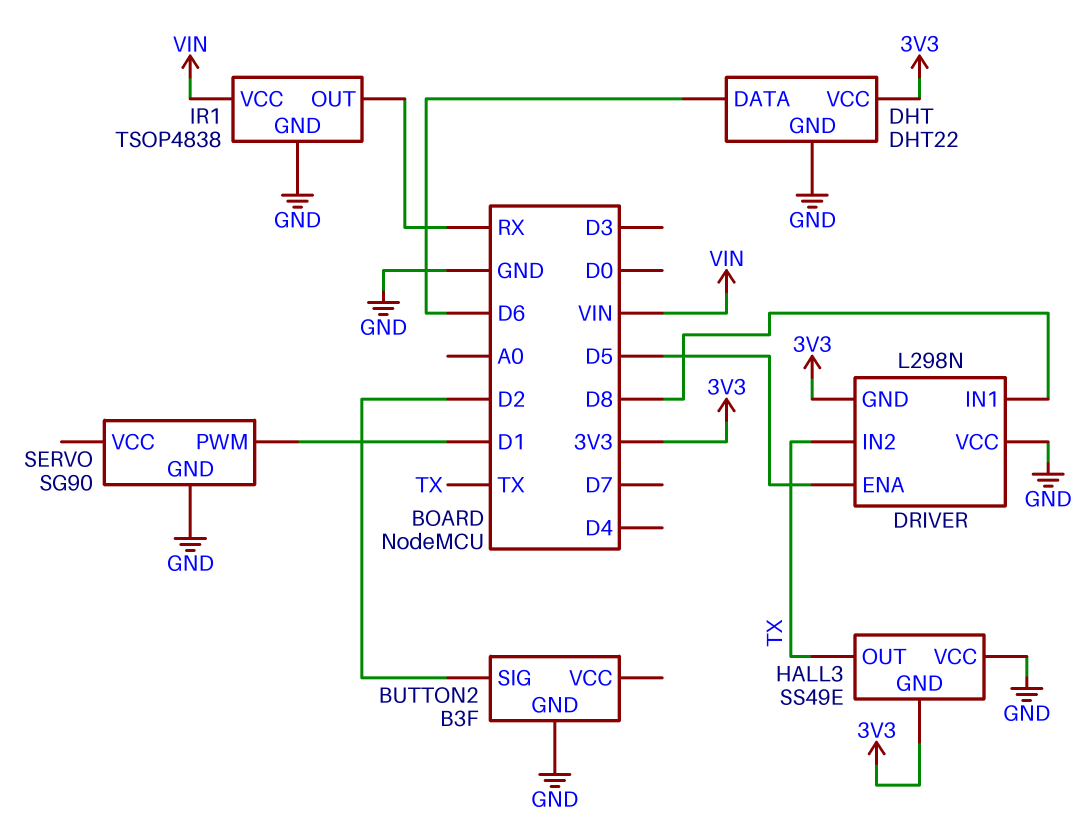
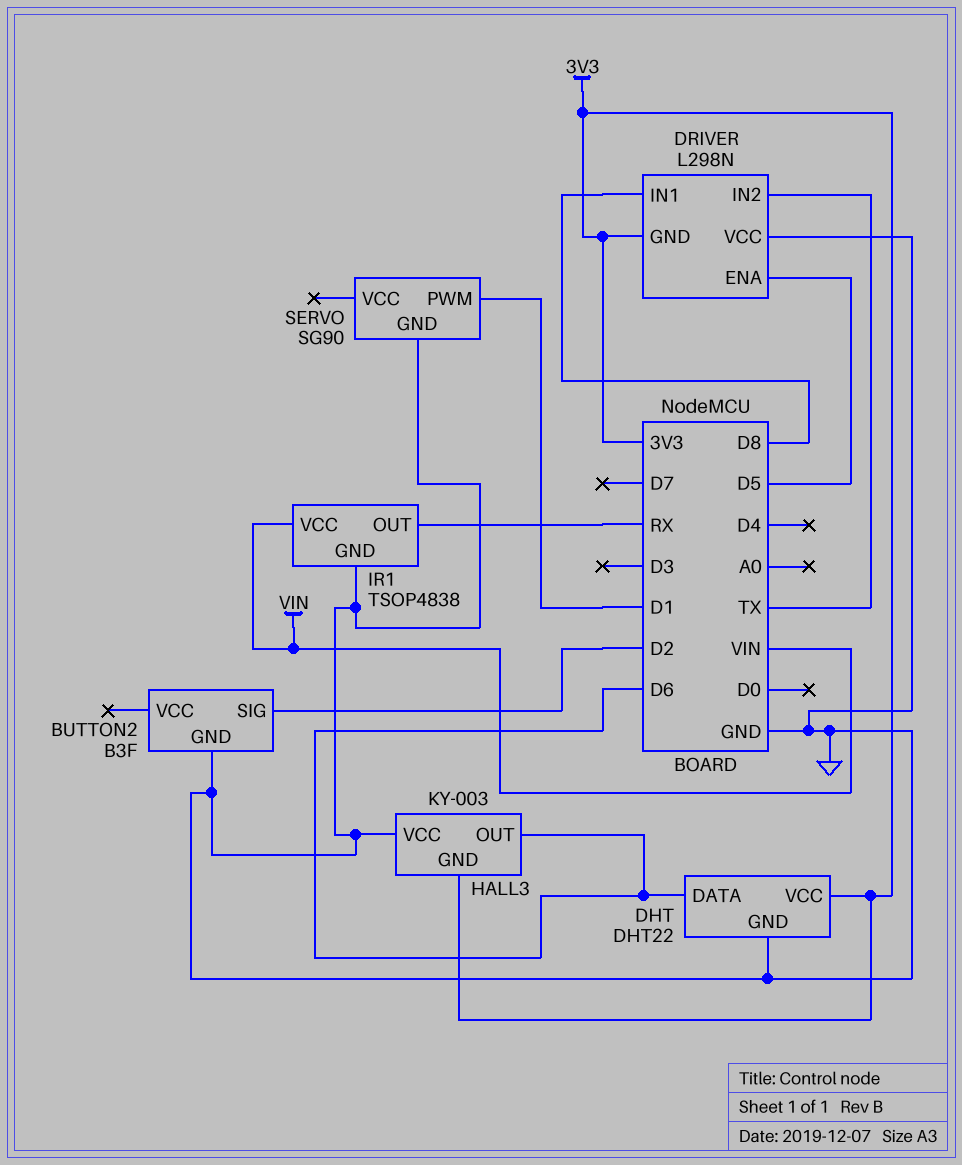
HALL3: SS49E -> KY-003
HALL3 pin OUT: TX -> D6

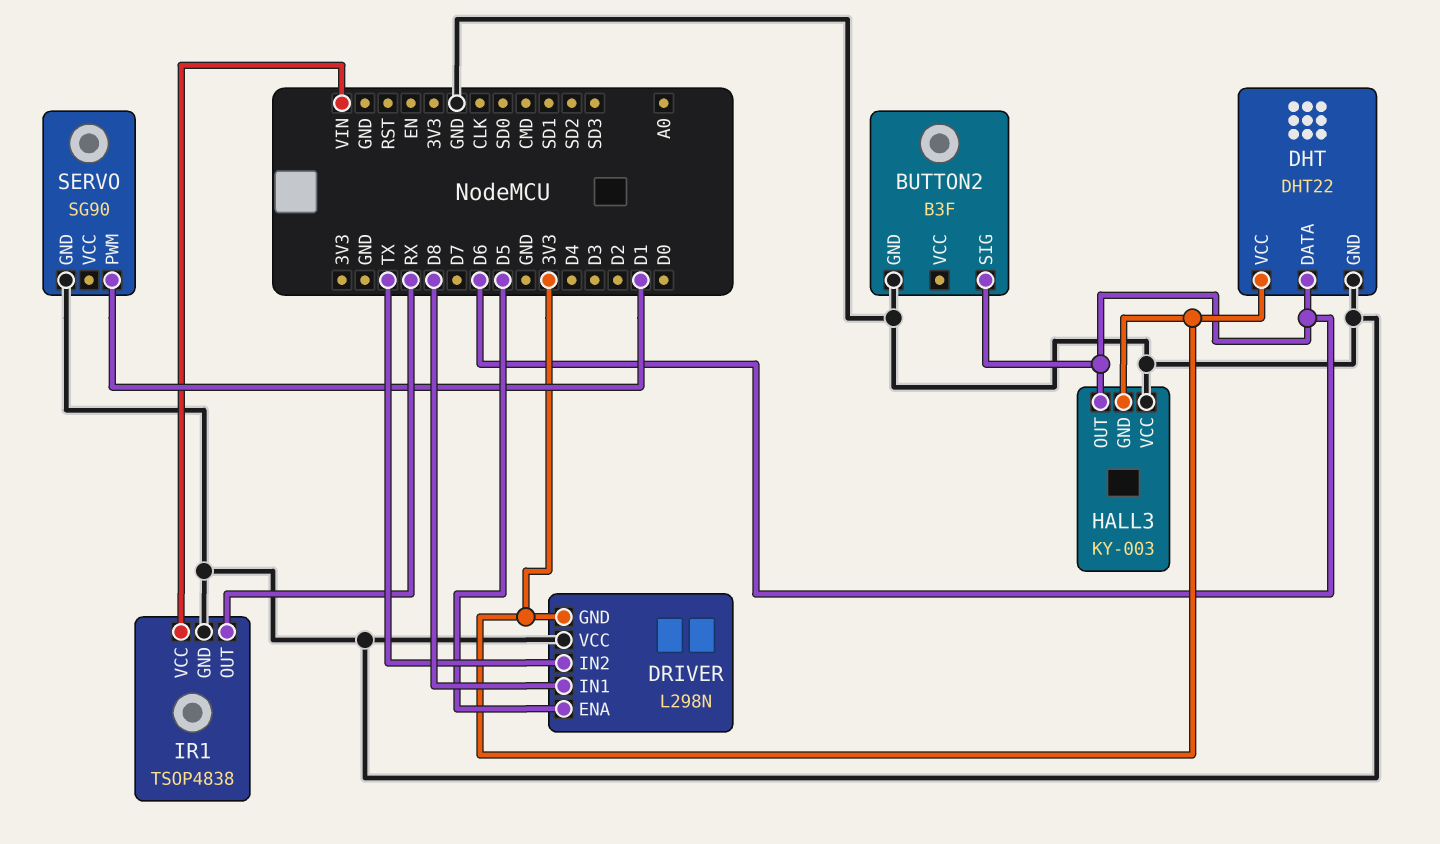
BUTTON2 pin SIG: D2 -> D6

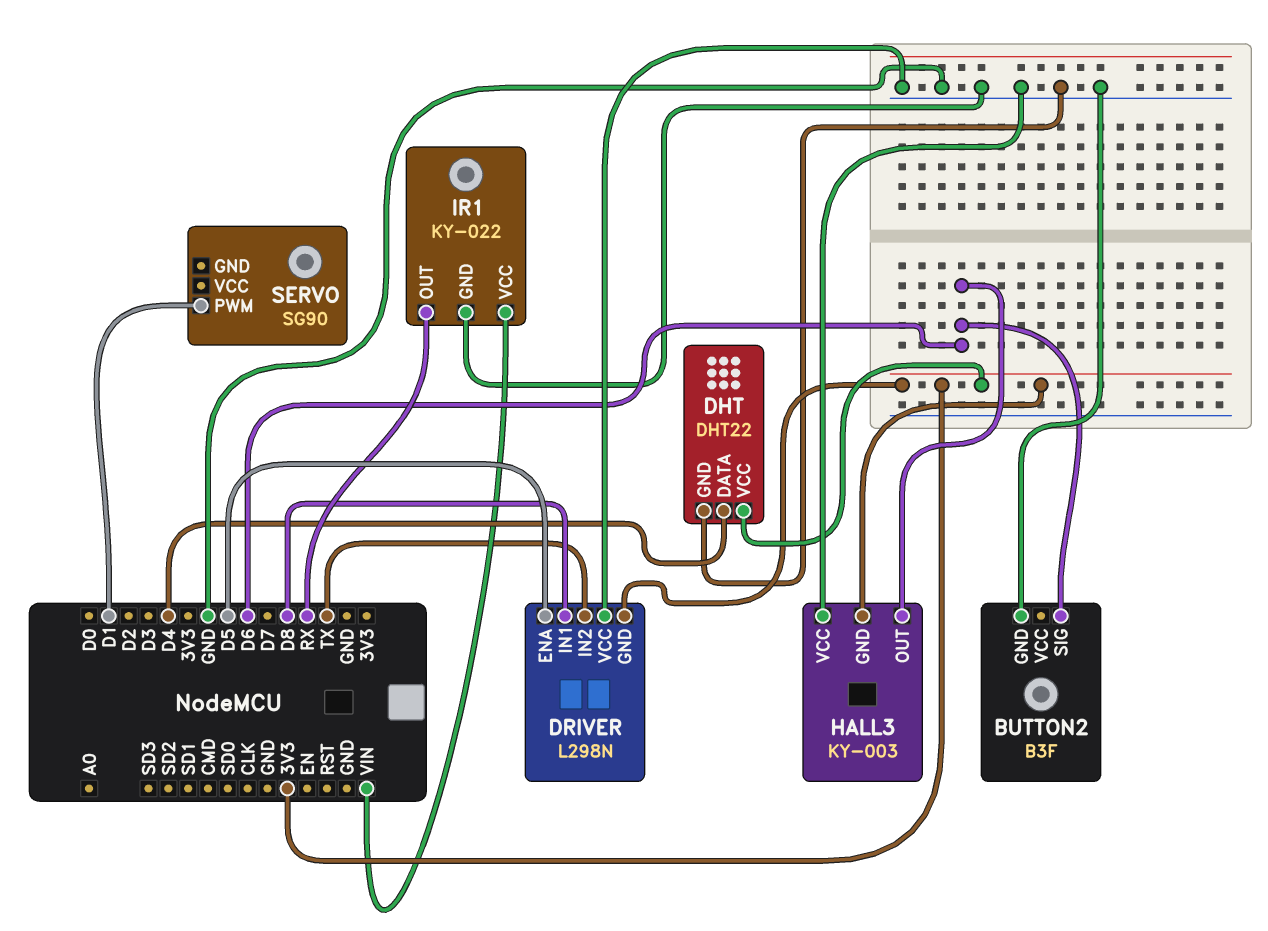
DHT pin DATA: D6 -> D4
IR1: TSOP4838 -> KY-022
SERVO pin GND: GND -> none

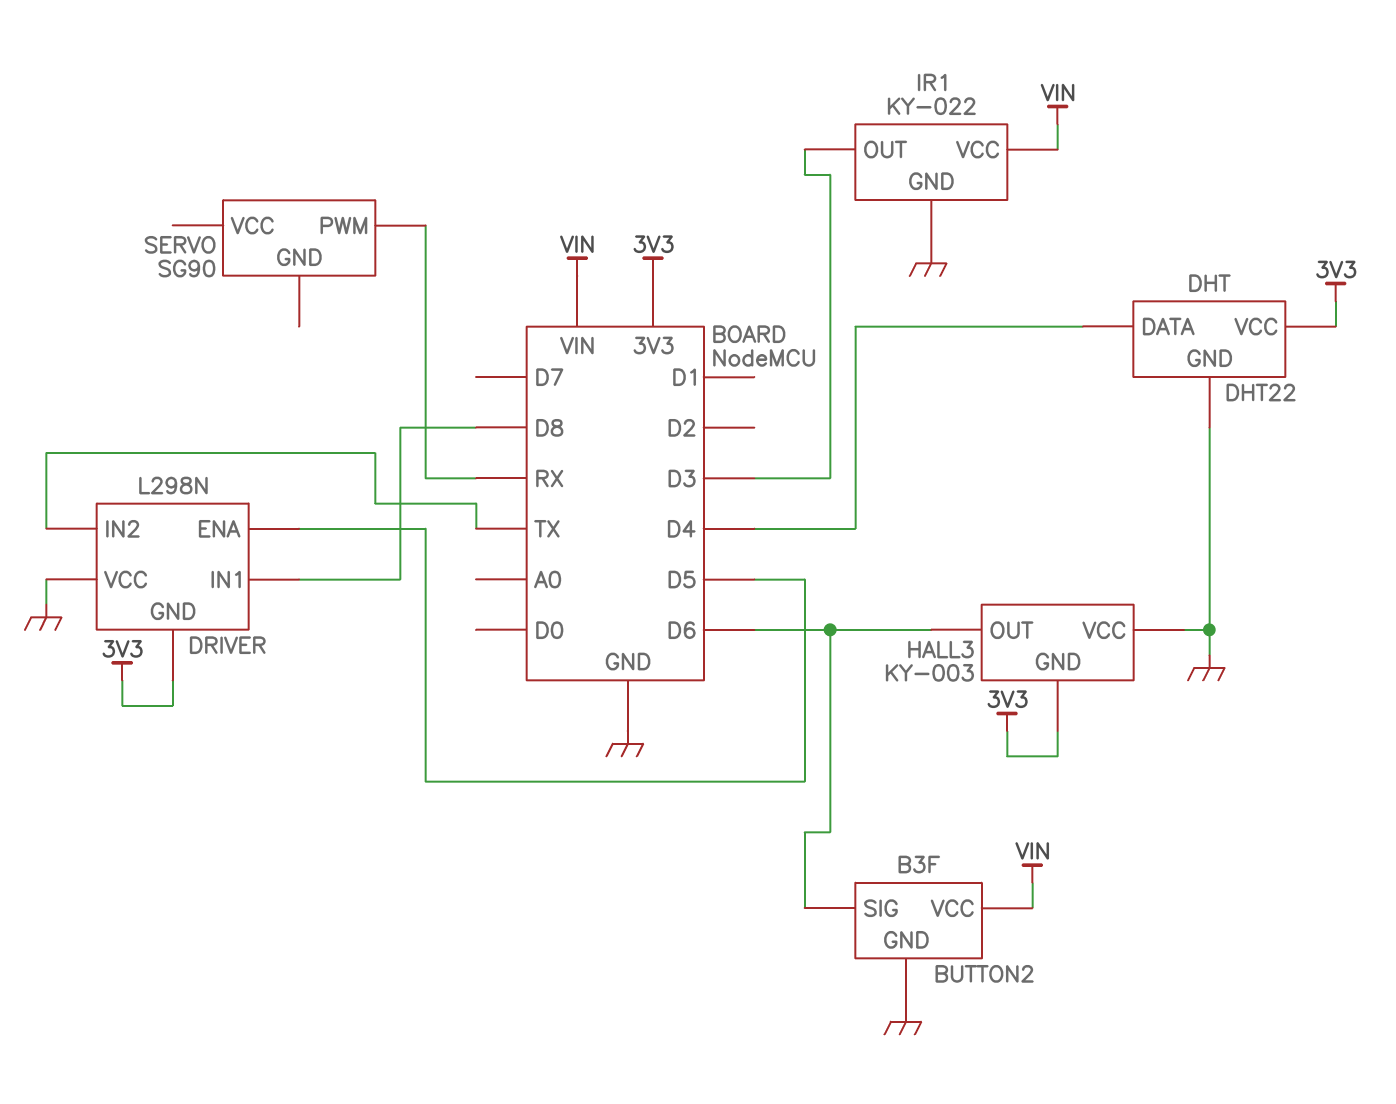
BUTTON2 pin VCC: none -> VIN
IR1 pin OUT: RX -> D3
SERVO pin PWM: D1 -> RX

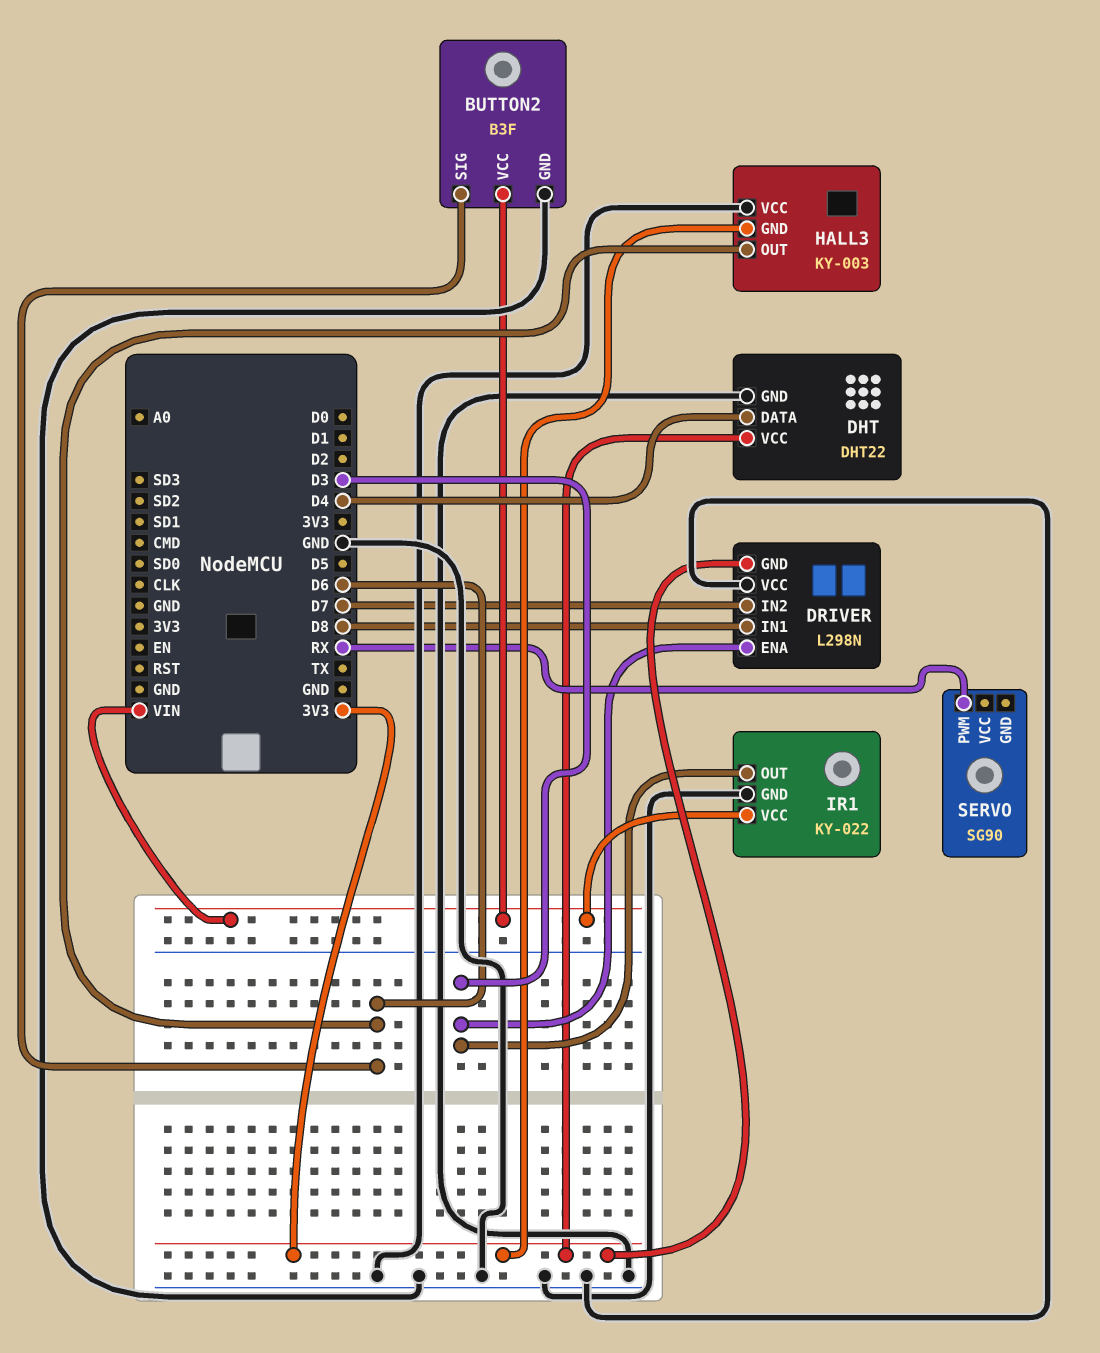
DRIVER pin ENA: D5 -> D3
DRIVER pin IN2: TX -> D7

